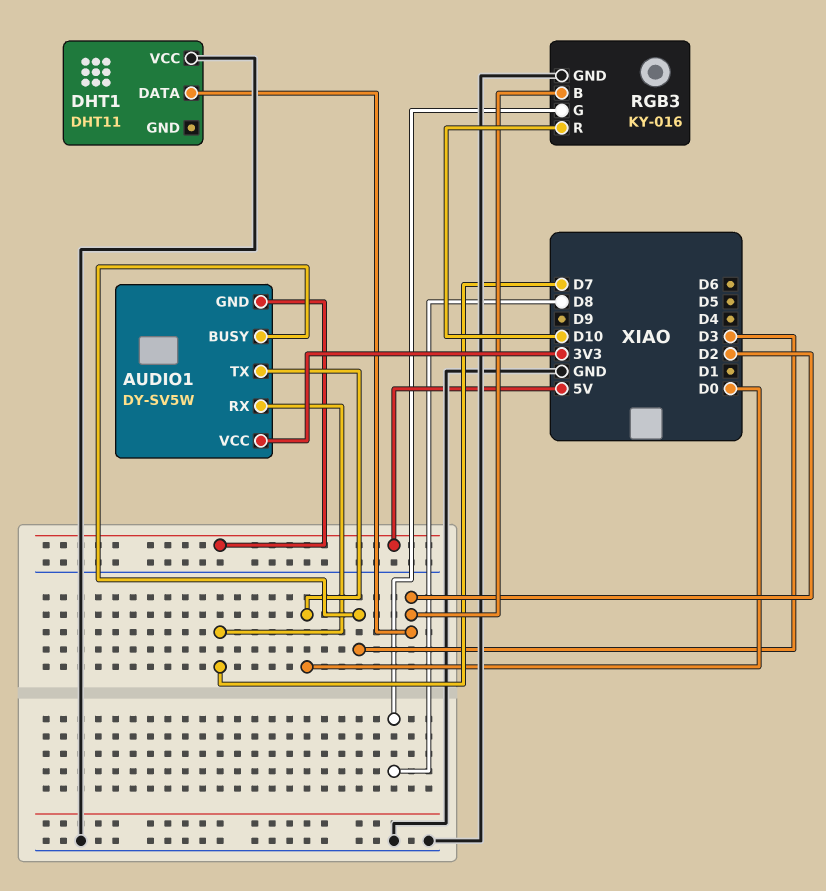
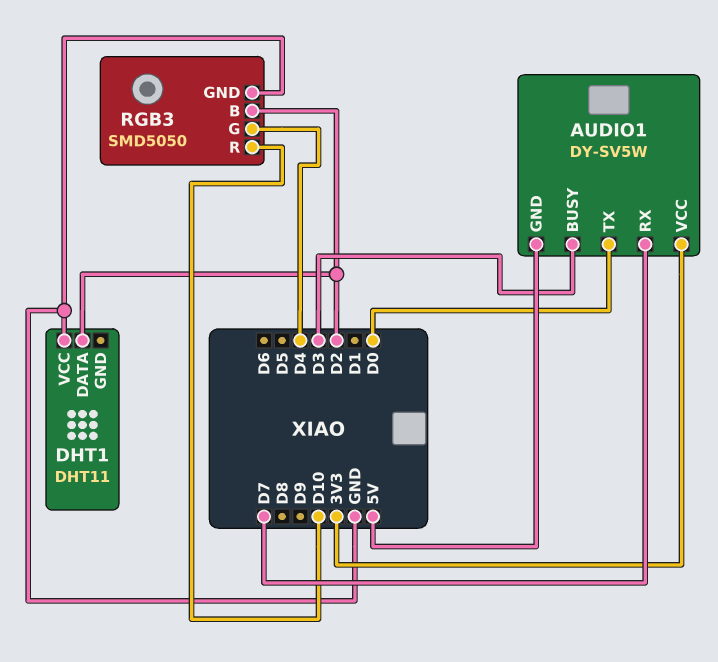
RGB3: KY-016 -> SMD5050
RGB3 pin G: D8 -> D4

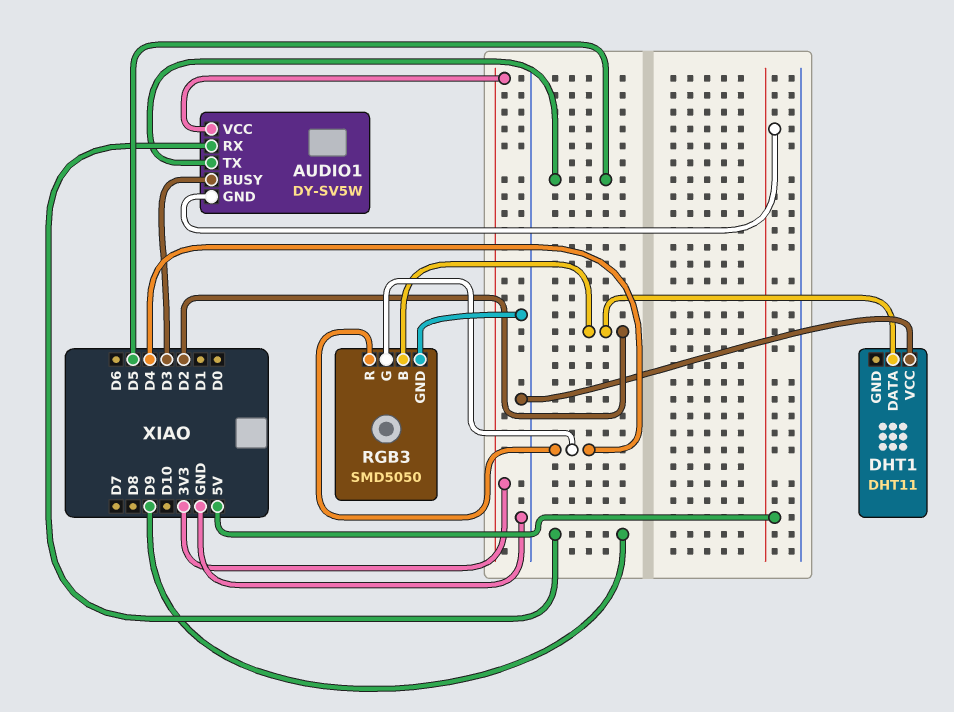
AUDIO1 pin RX: D7 -> D9
AUDIO1 pin TX: D0 -> D5
RGB3 pin R: D10 -> D4

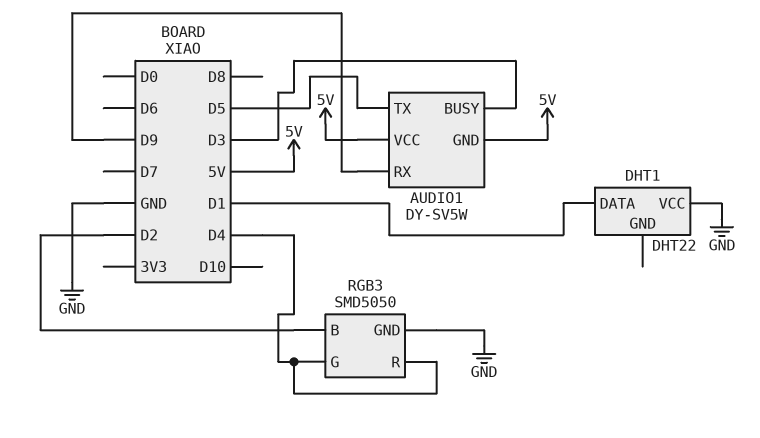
AUDIO1 pin VCC: 3V3 -> 5V
DHT1: DHT11 -> DHT22
DHT1 pin DATA: D2 -> D1

